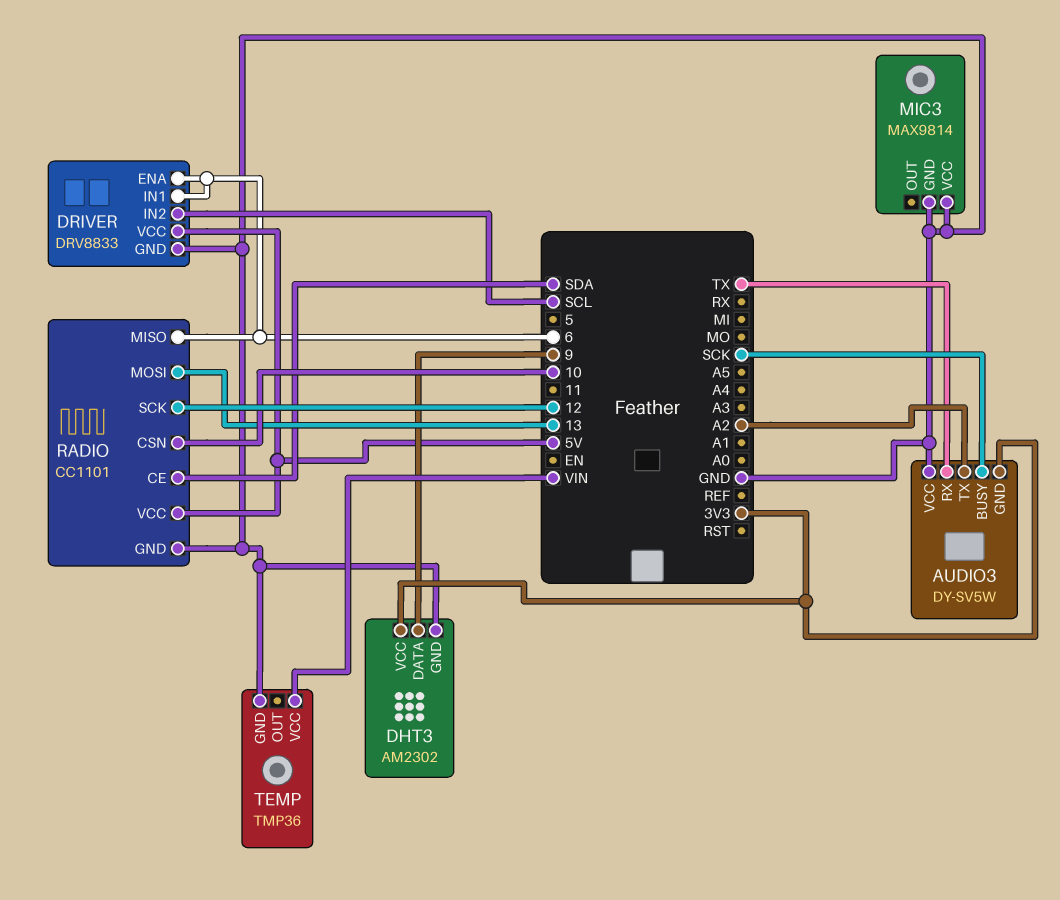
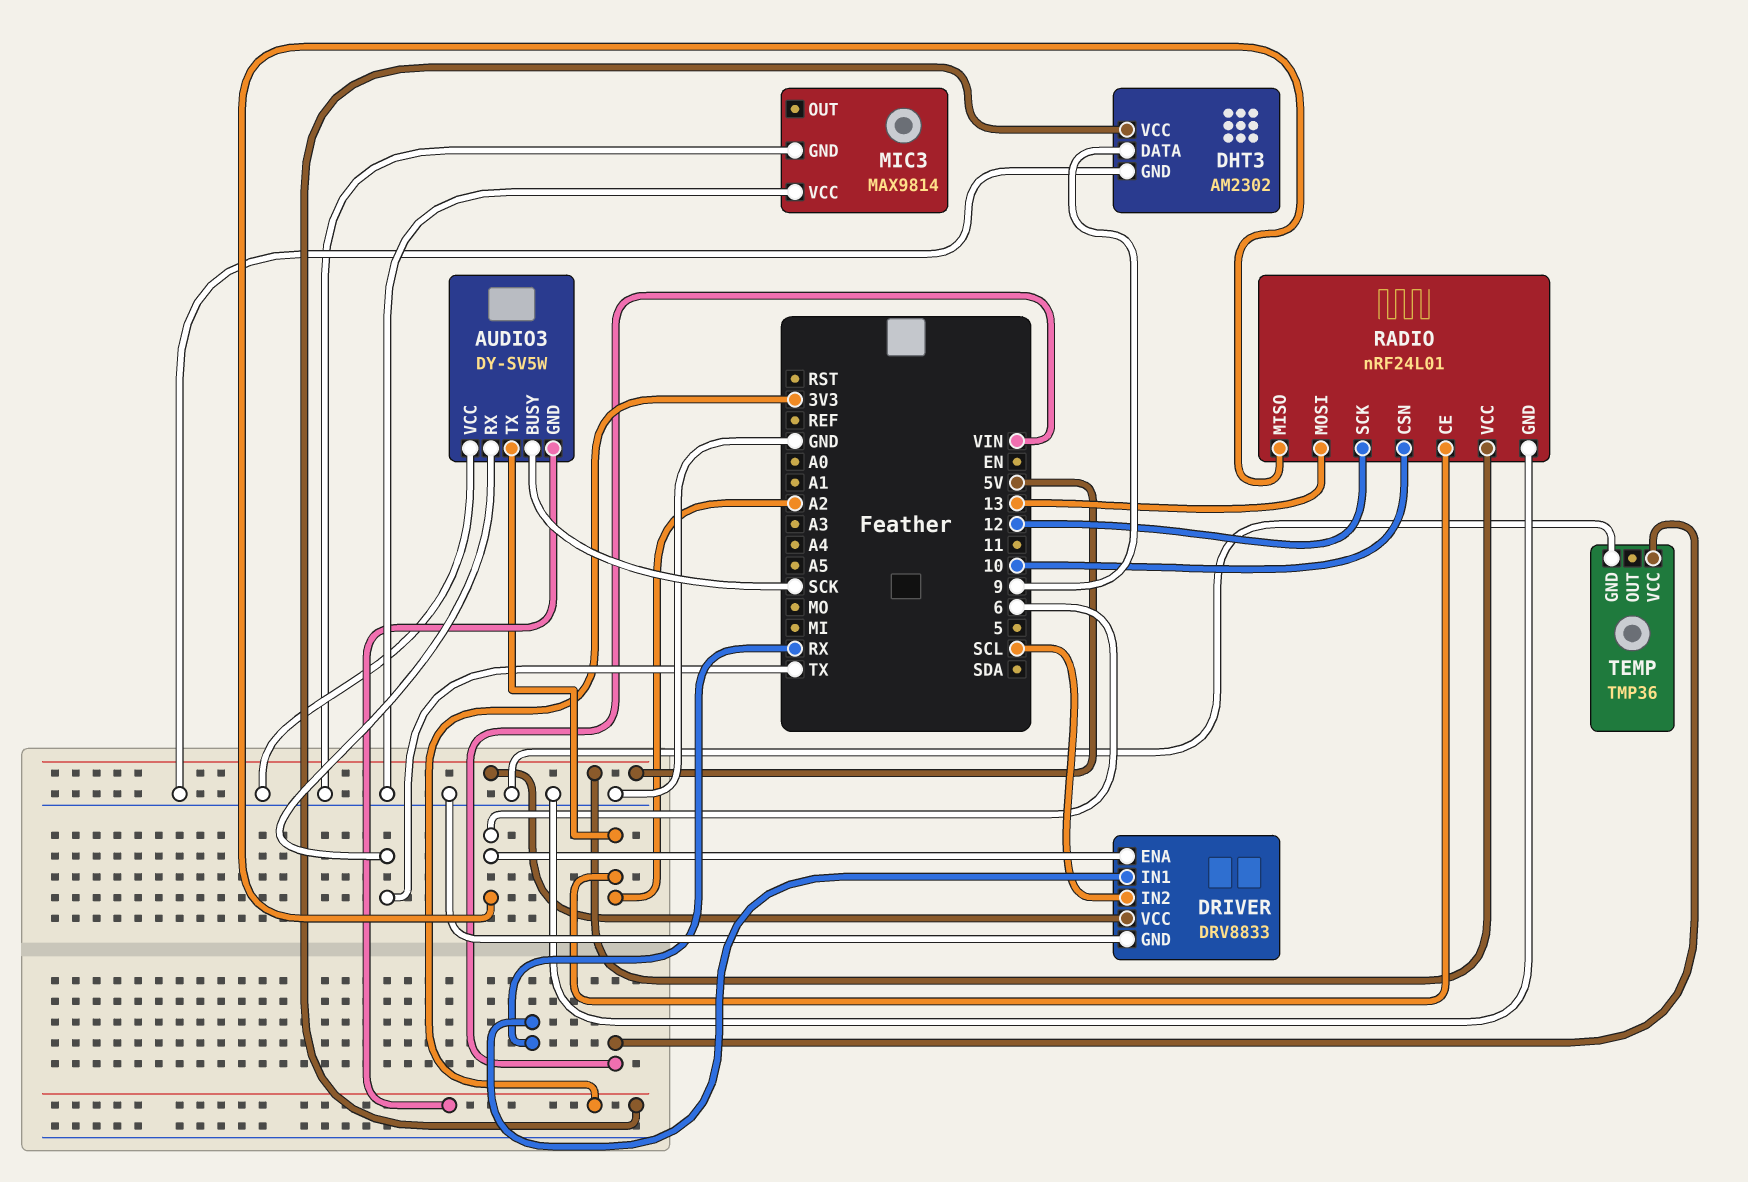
DRIVER pin IN1: 6 -> RX
RADIO: CC1101 -> nRF24L01
RADIO pin CE: SDA -> A2

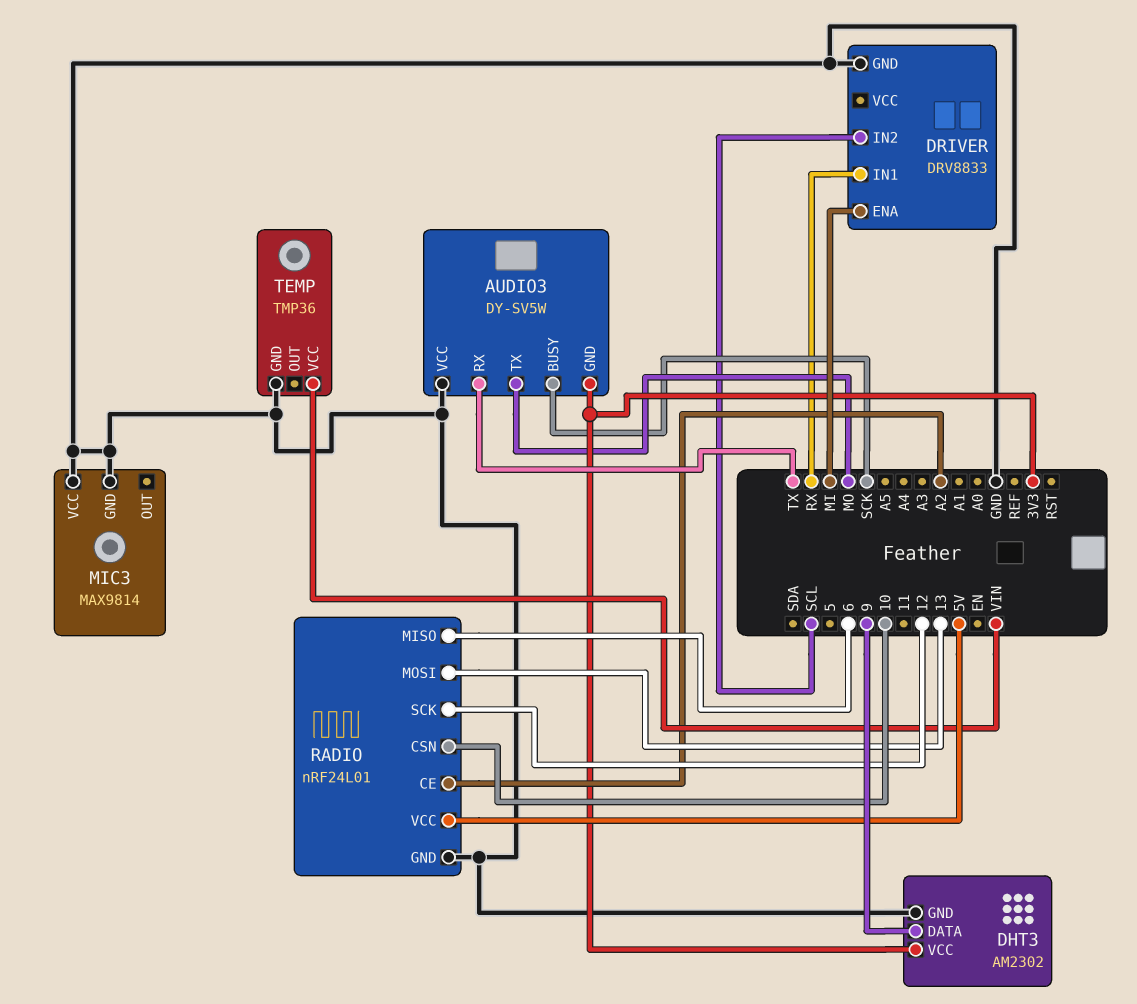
AUDIO3 pin TX: A2 -> MO
DRIVER pin ENA: 6 -> MI
DRIVER pin VCC: 5V -> none

